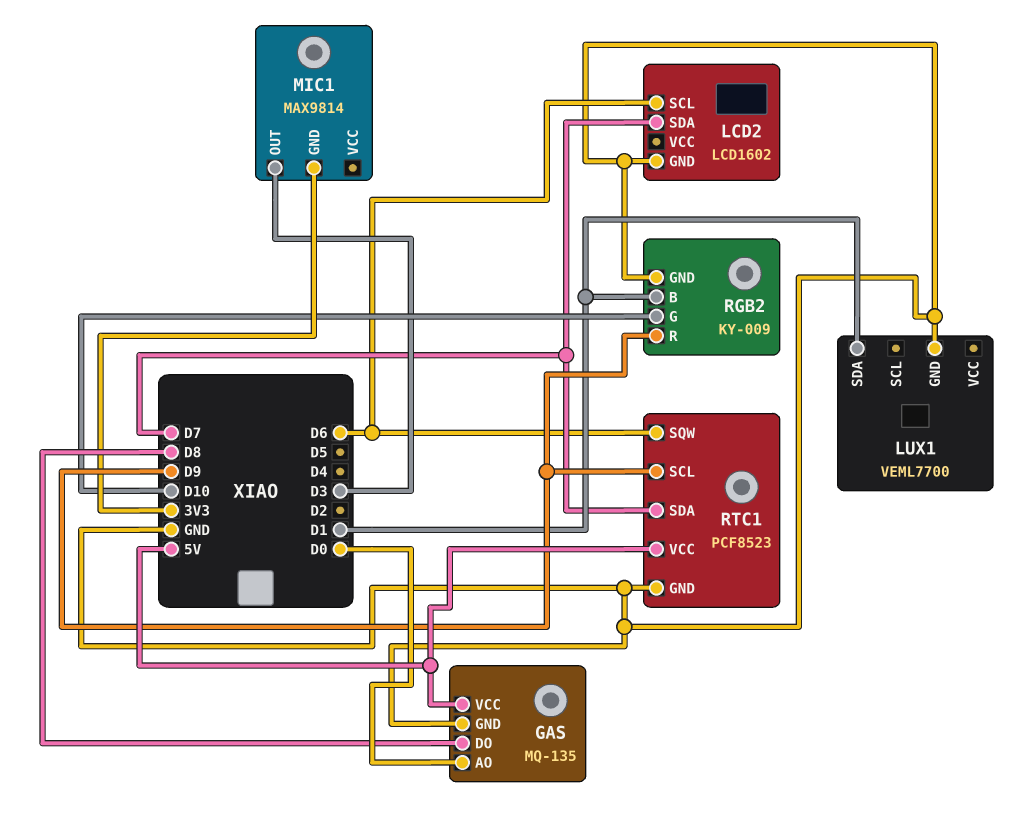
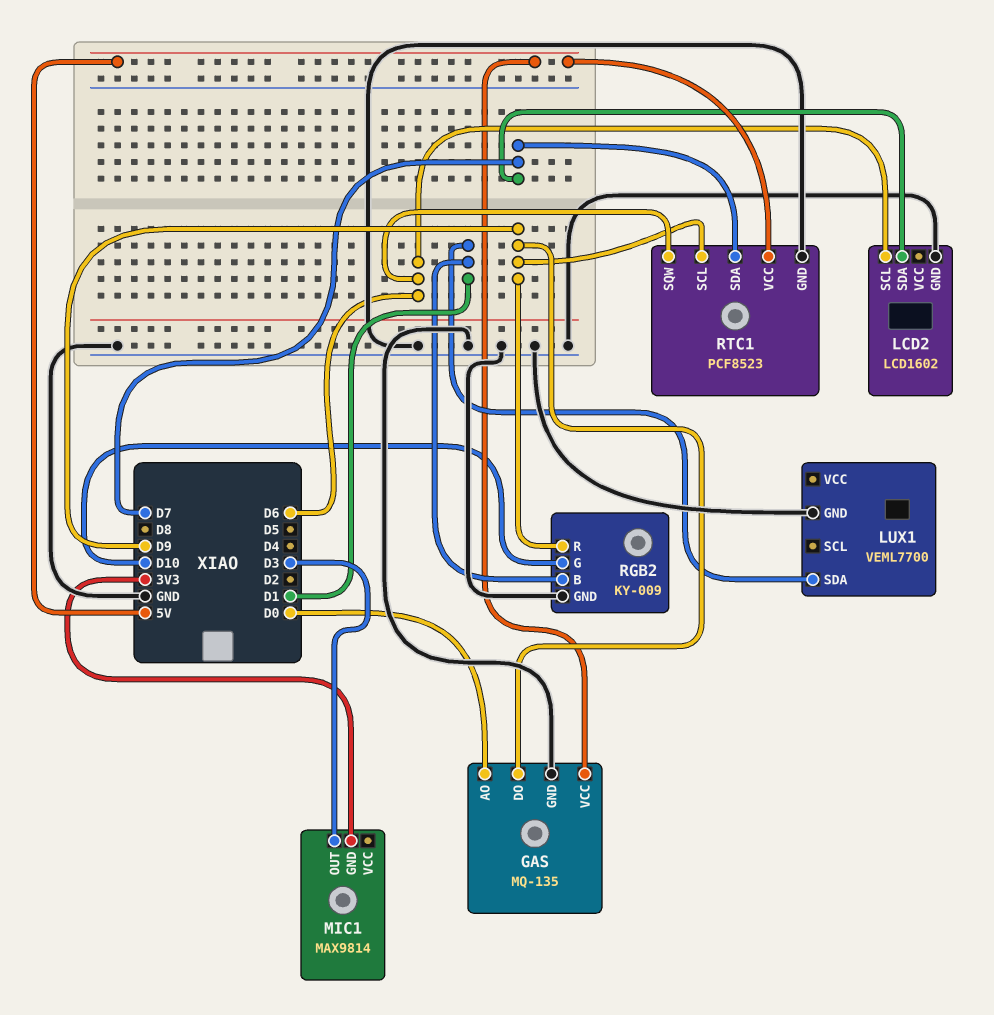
GAS pin DO: D8 -> D9

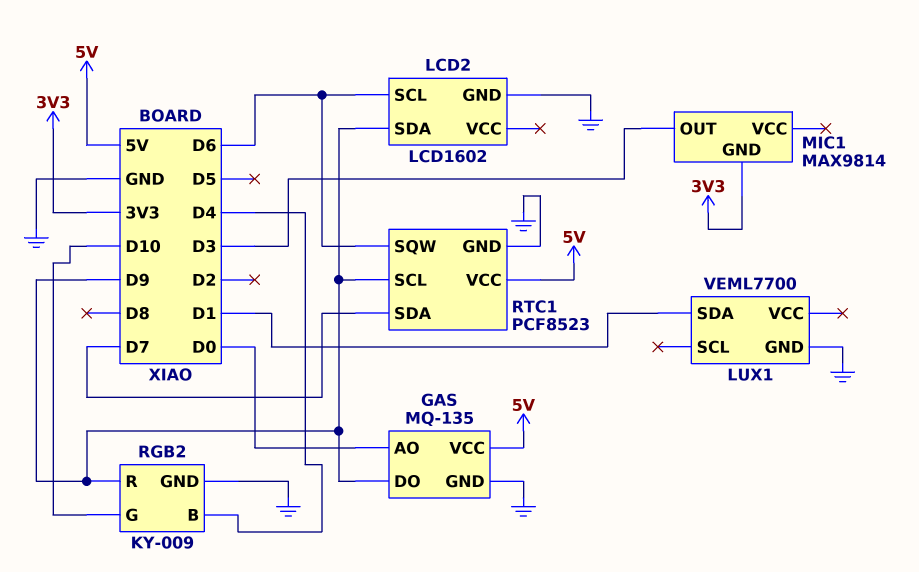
LCD2 pin SDA: D7 -> D9
RGB2 pin B: D1 -> D4

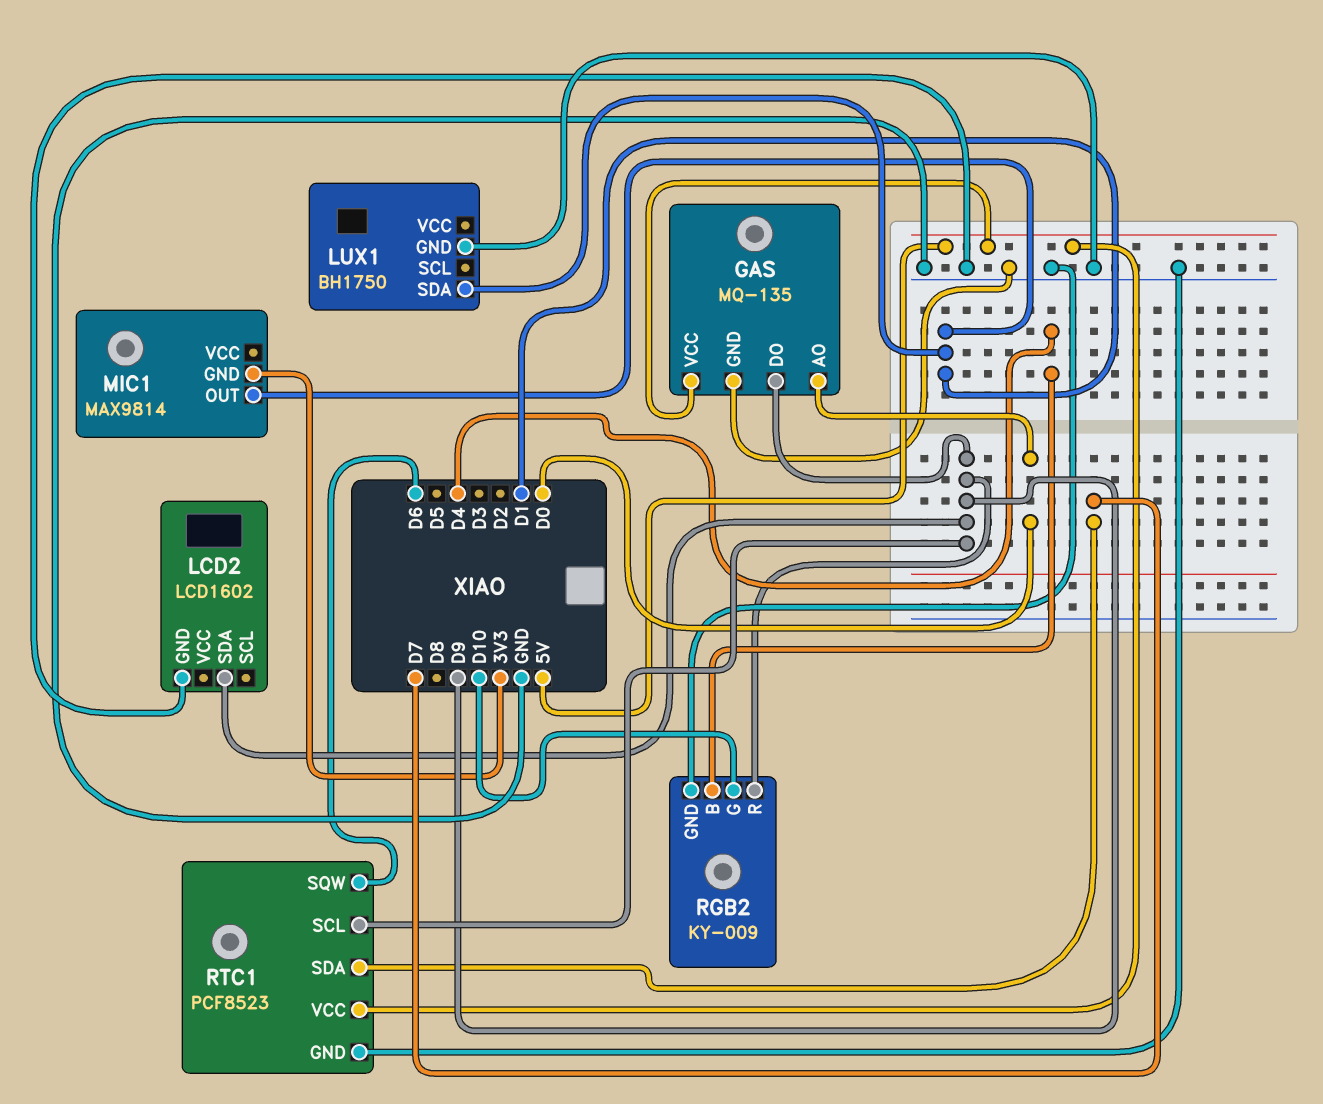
LCD2 pin SCL: D6 -> none
LUX1: VEML7700 -> BH1750
MIC1 pin OUT: D3 -> D1

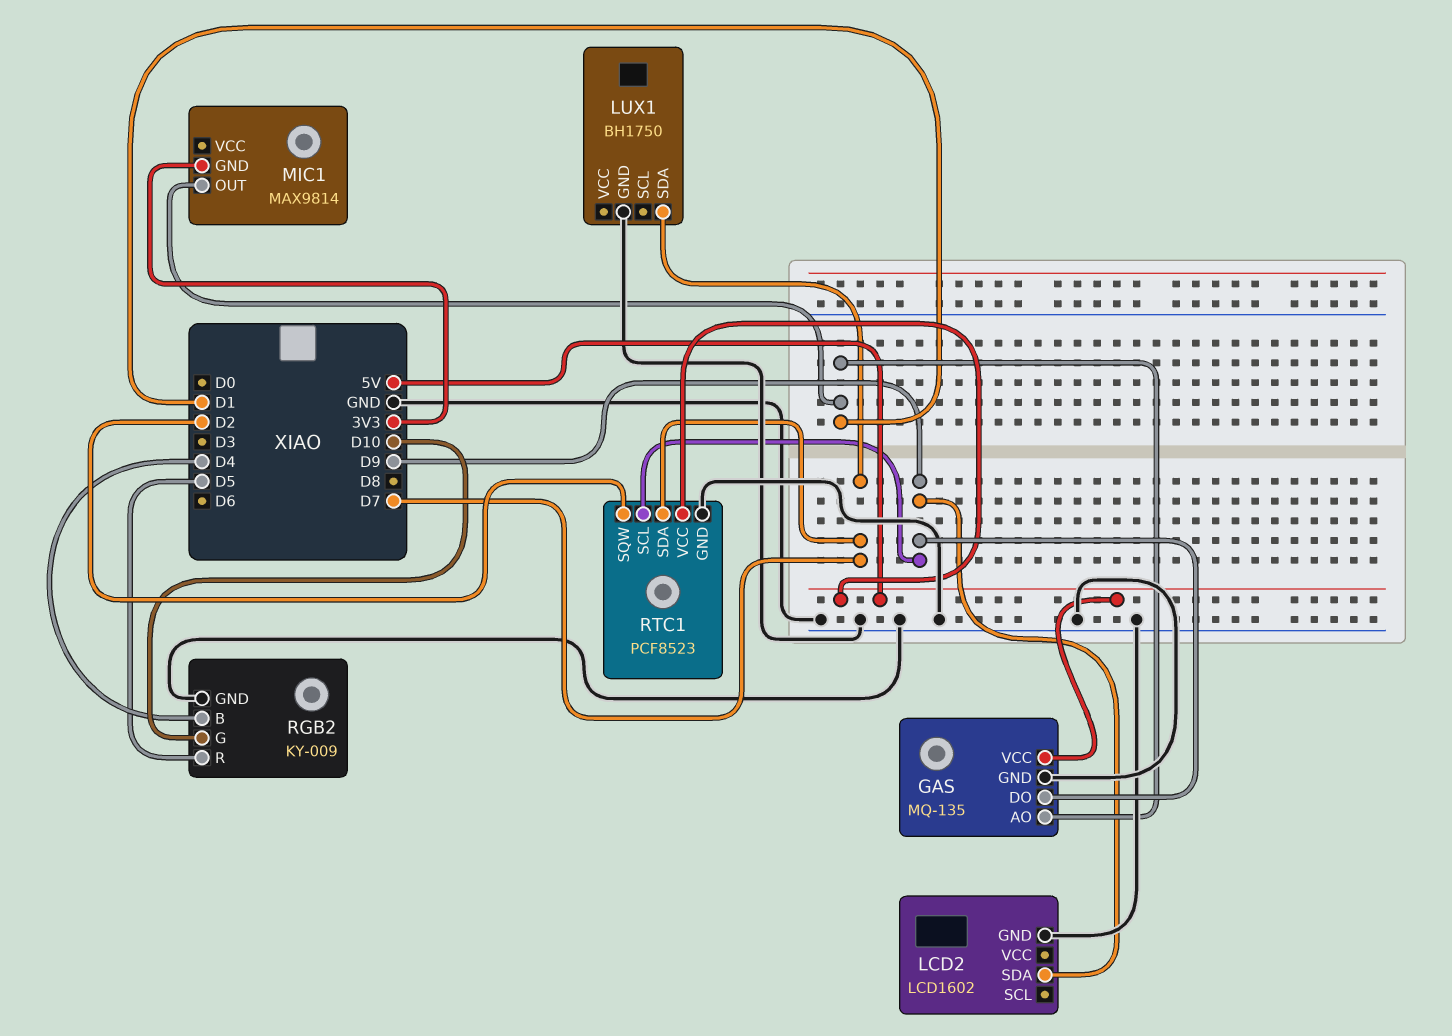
GAS pin AO: D0 -> D1
LUX1 pin SDA: D1 -> D7
RGB2 pin R: D9 -> D5
RTC1 pin SQW: D6 -> D2

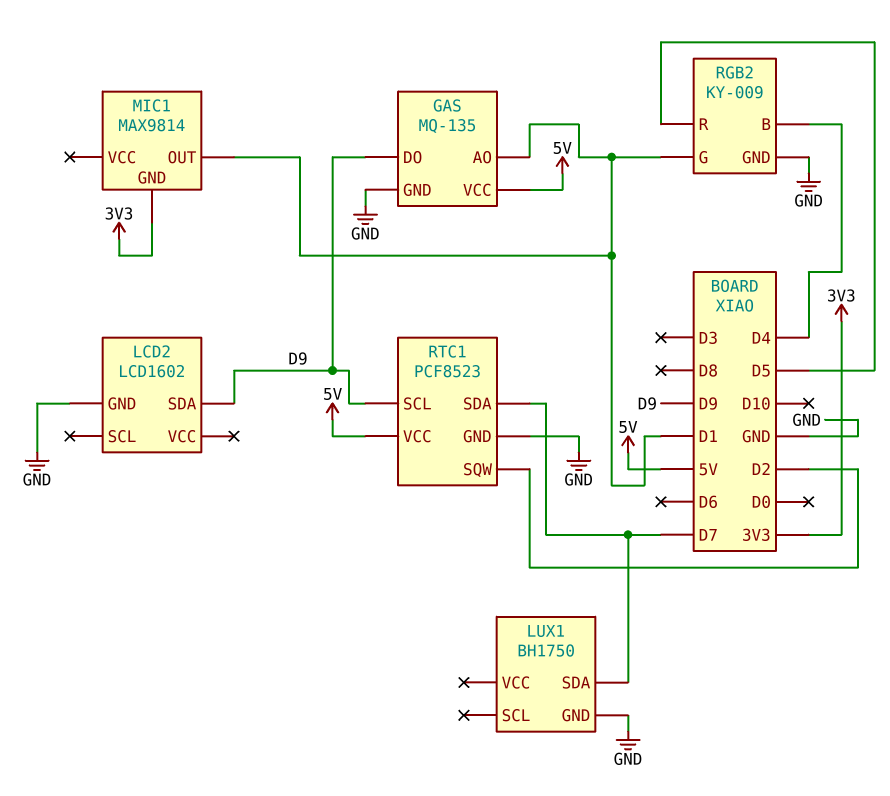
RGB2 pin G: D10 -> D1

